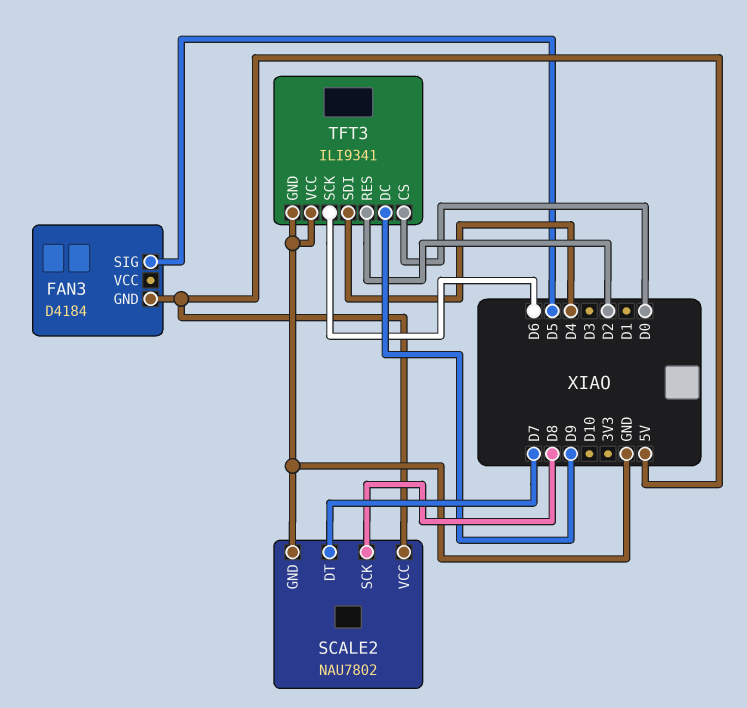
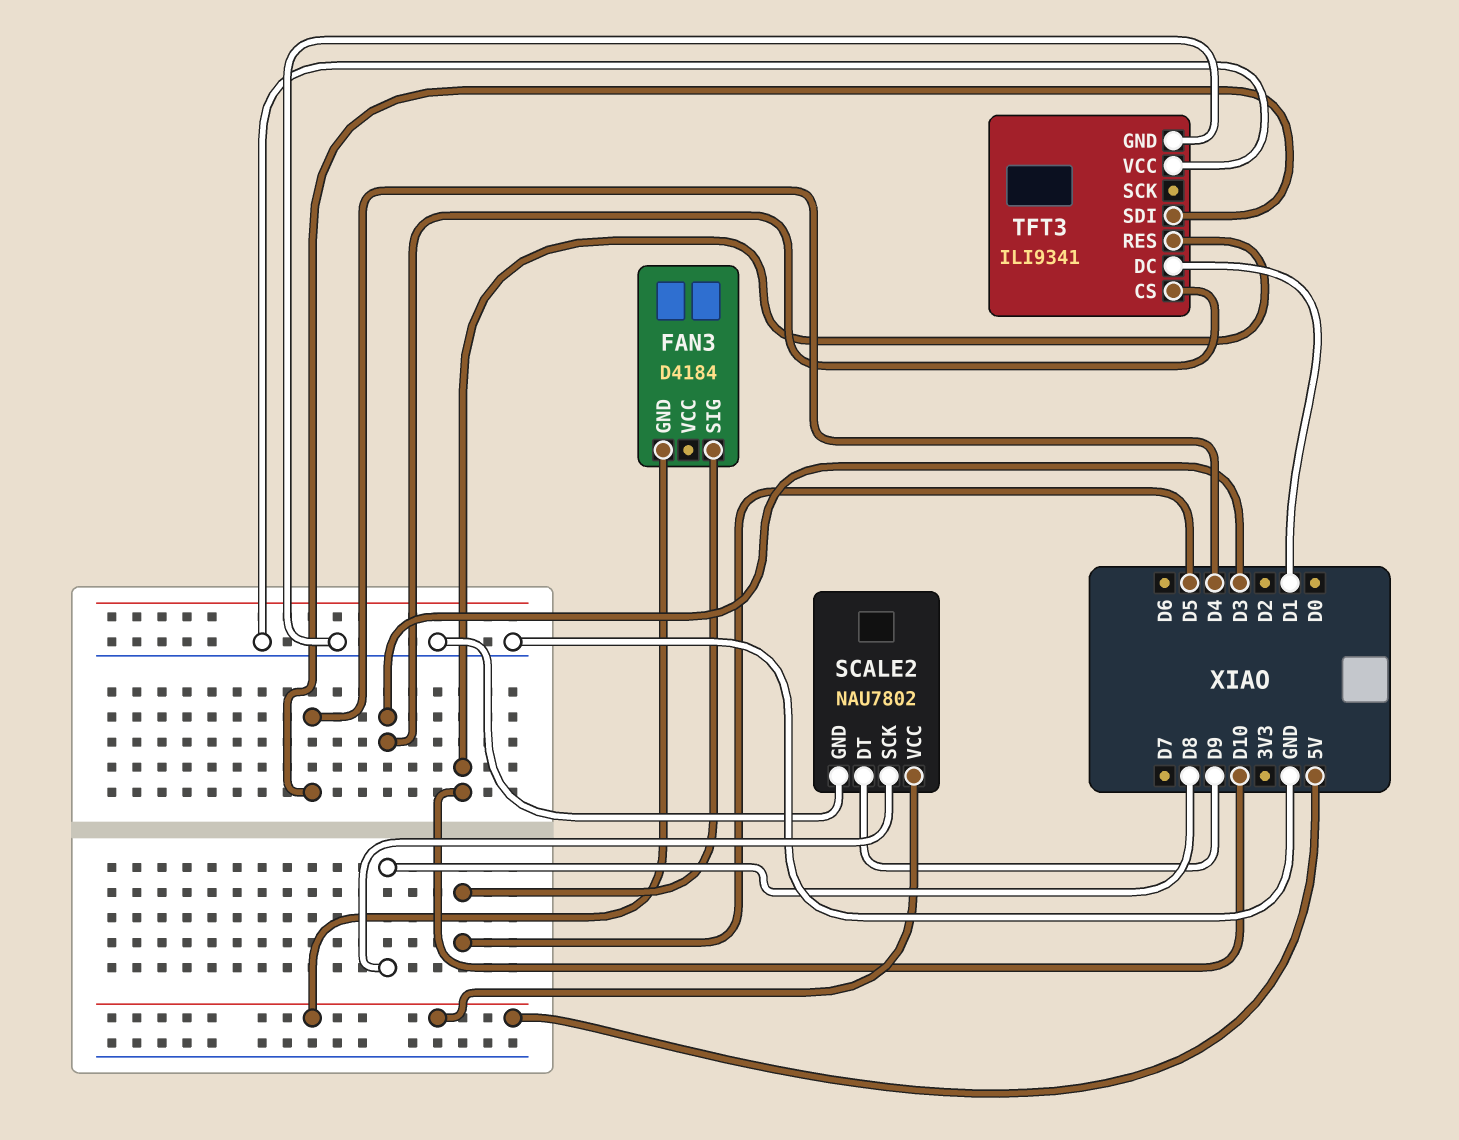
SCALE2 pin DT: D7 -> D9
TFT3 pin CS: D0 -> D3
TFT3 pin DC: D9 -> D1
TFT3 pin RES: D2 -> D10
TFT3 pin SCK: D6 -> none

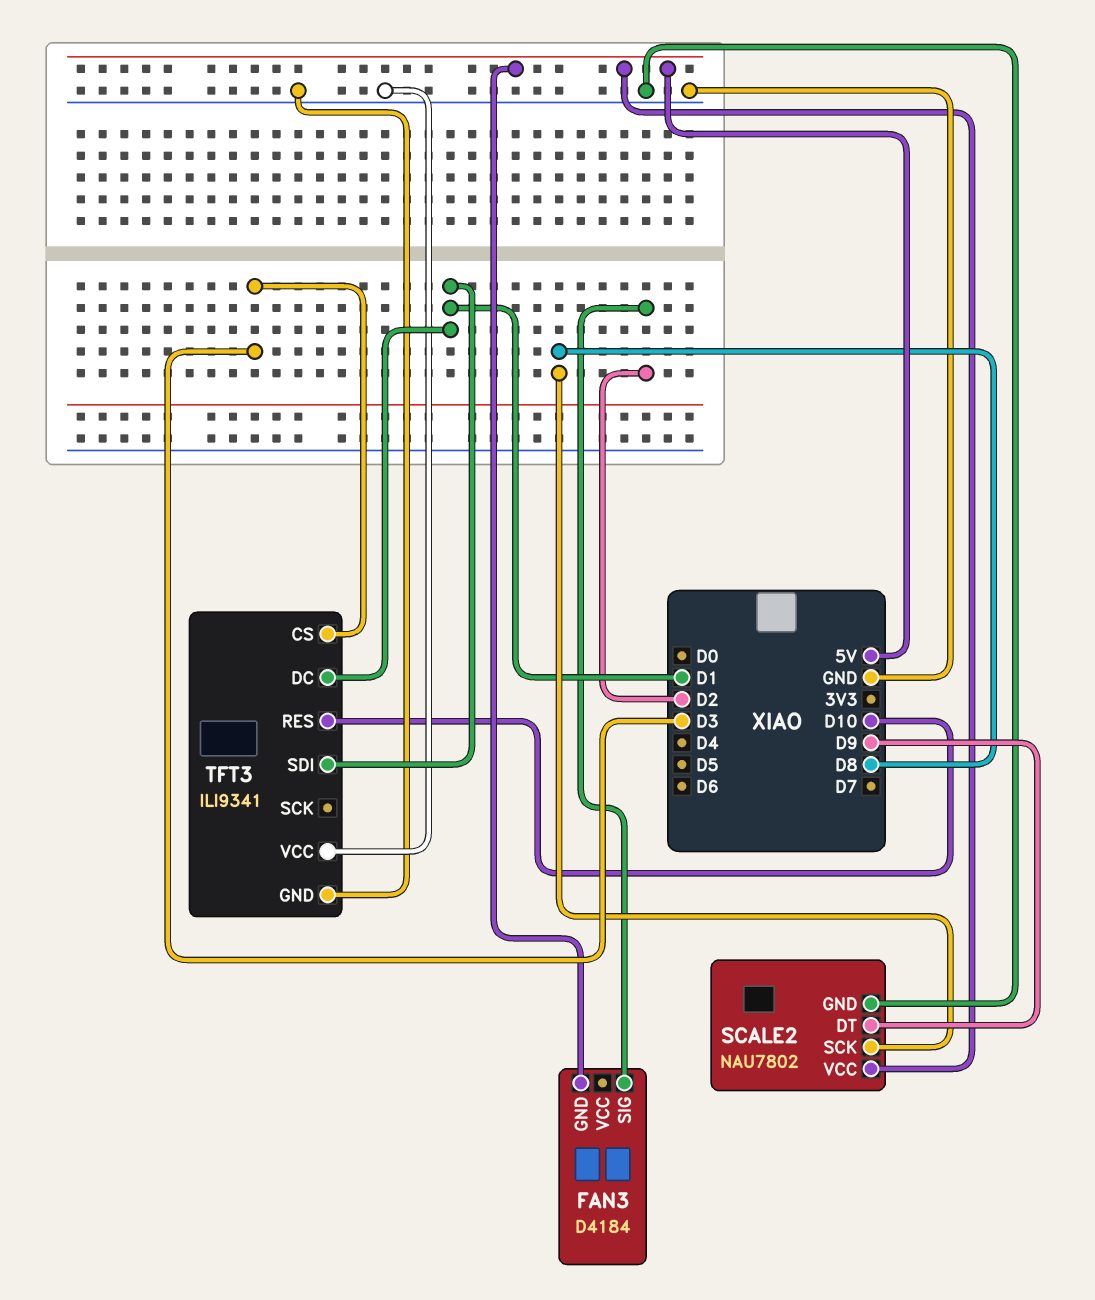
FAN3 pin SIG: D5 -> D2
TFT3 pin SDI: D4 -> D1

